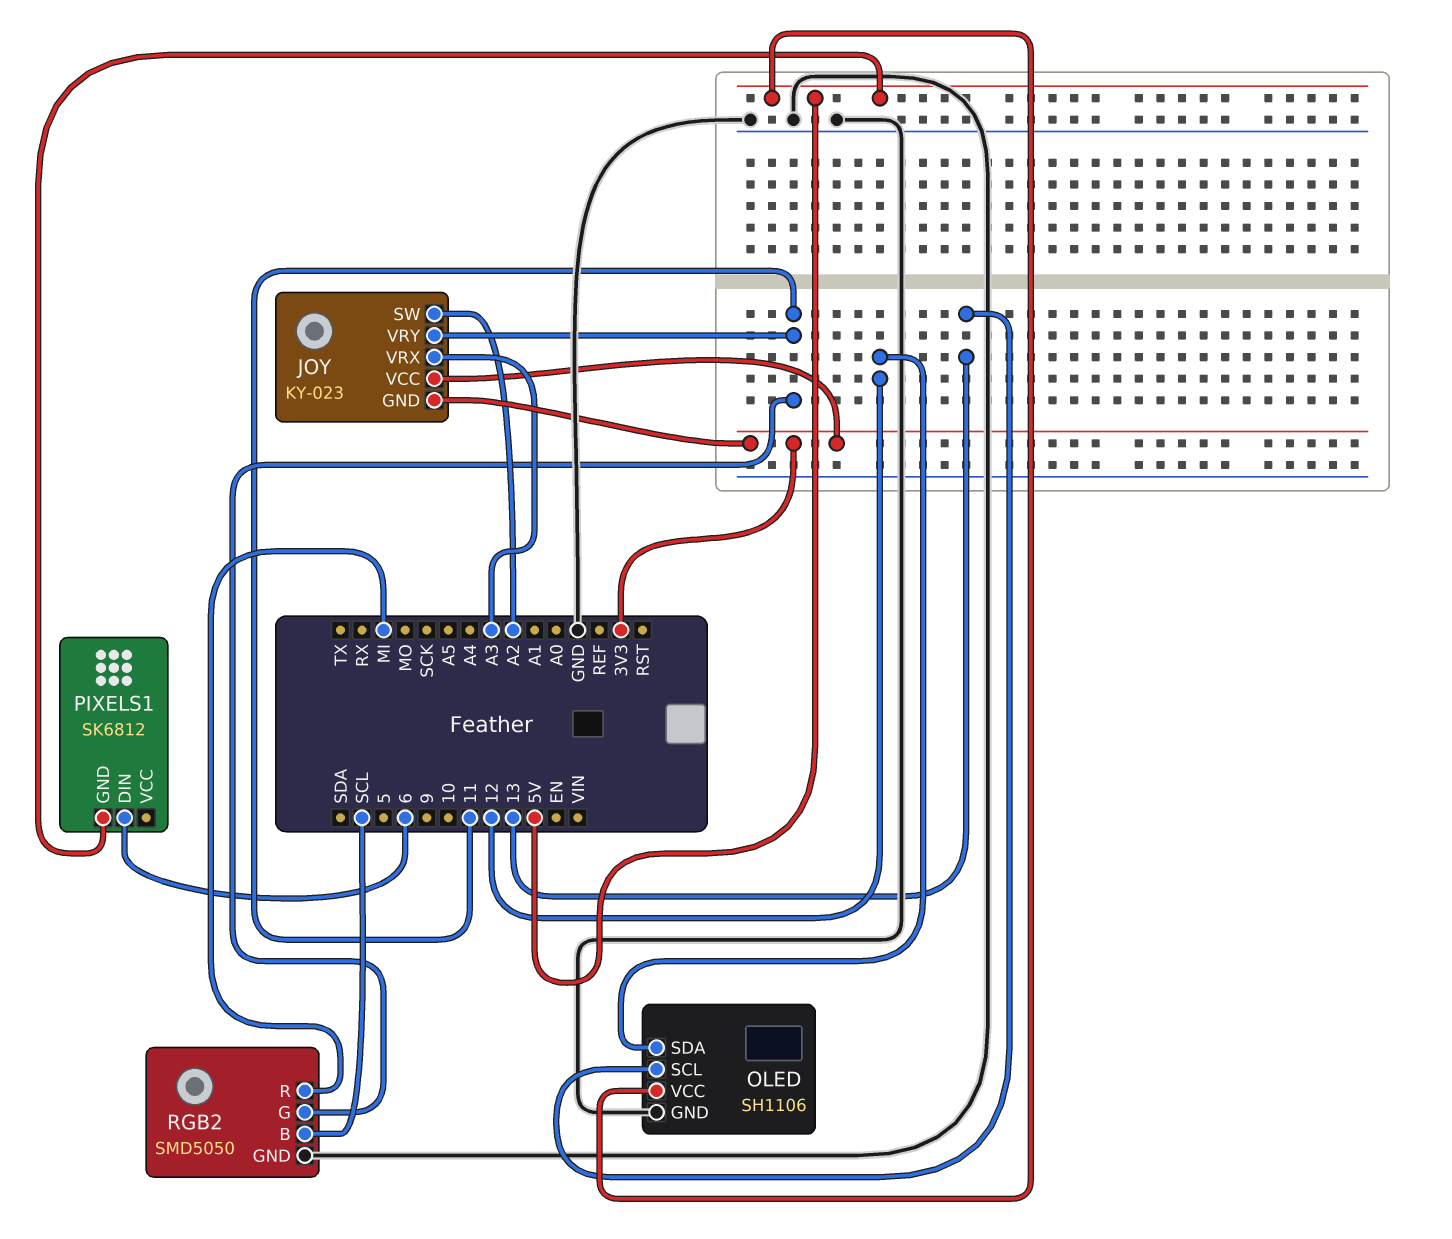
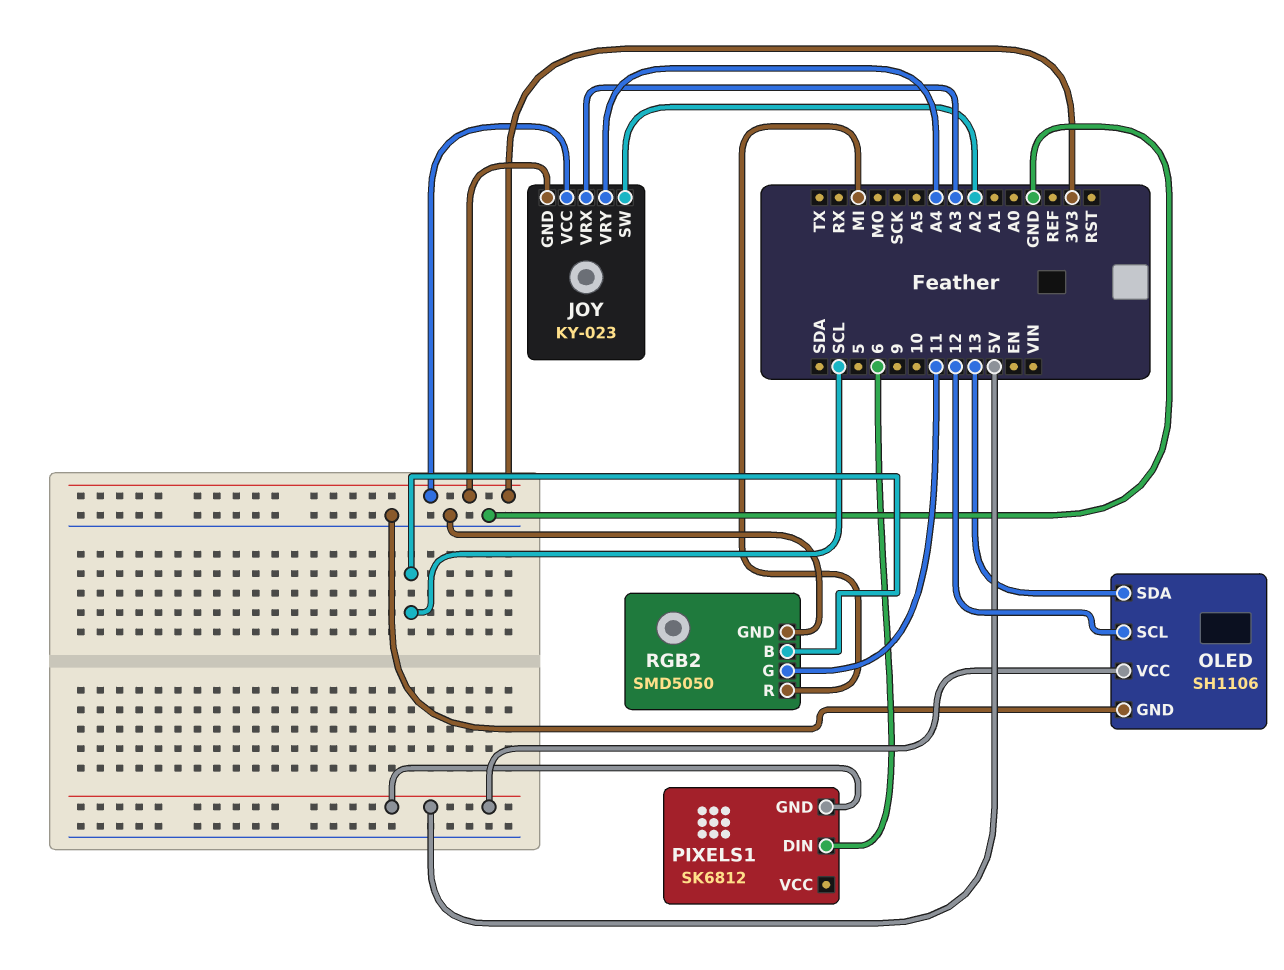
JOY pin VRY: 11 -> A4
OLED pin SCL: 13 -> 12
OLED pin SDA: 12 -> 13

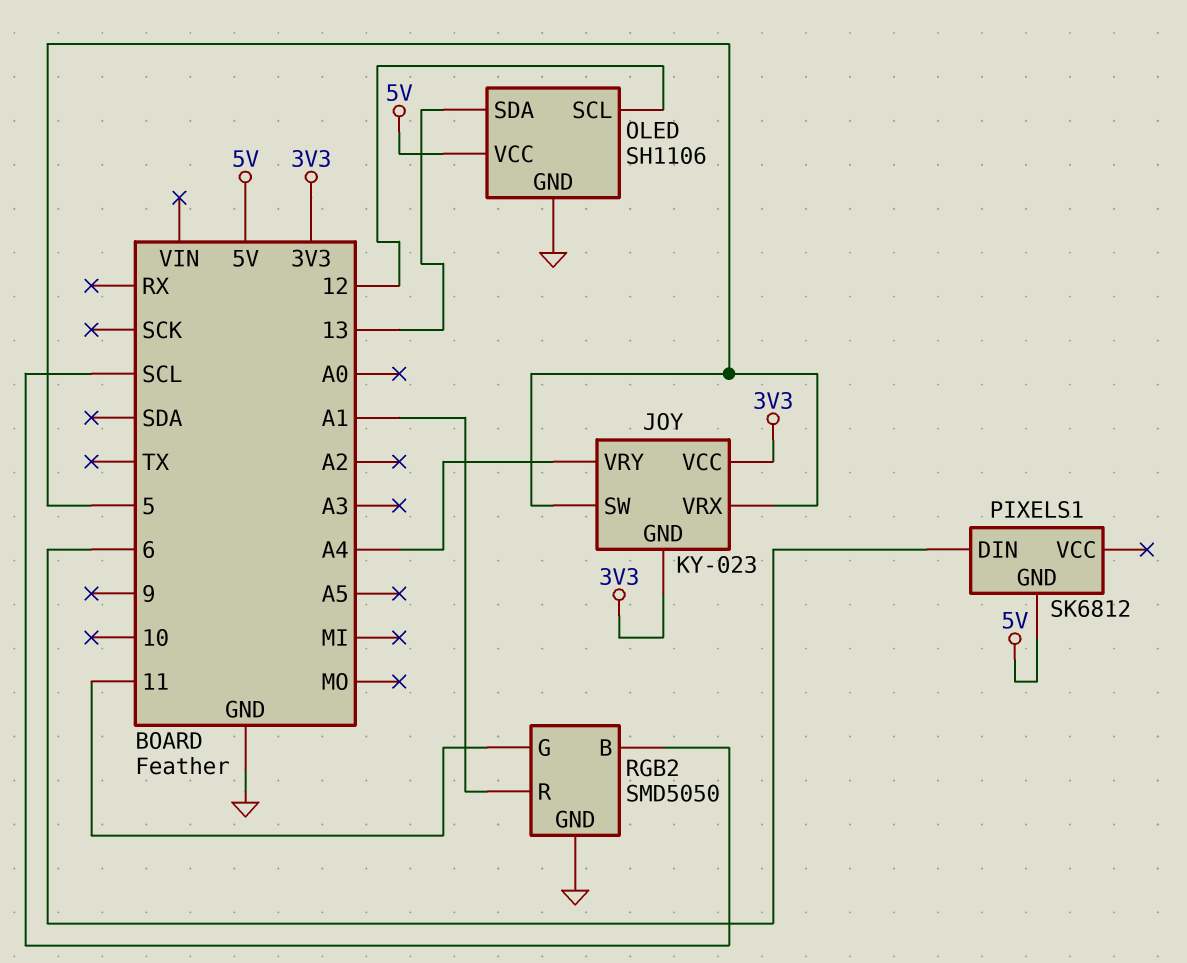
JOY pin SW: A2 -> 5
JOY pin VRX: A3 -> 5
RGB2 pin R: MI -> A1

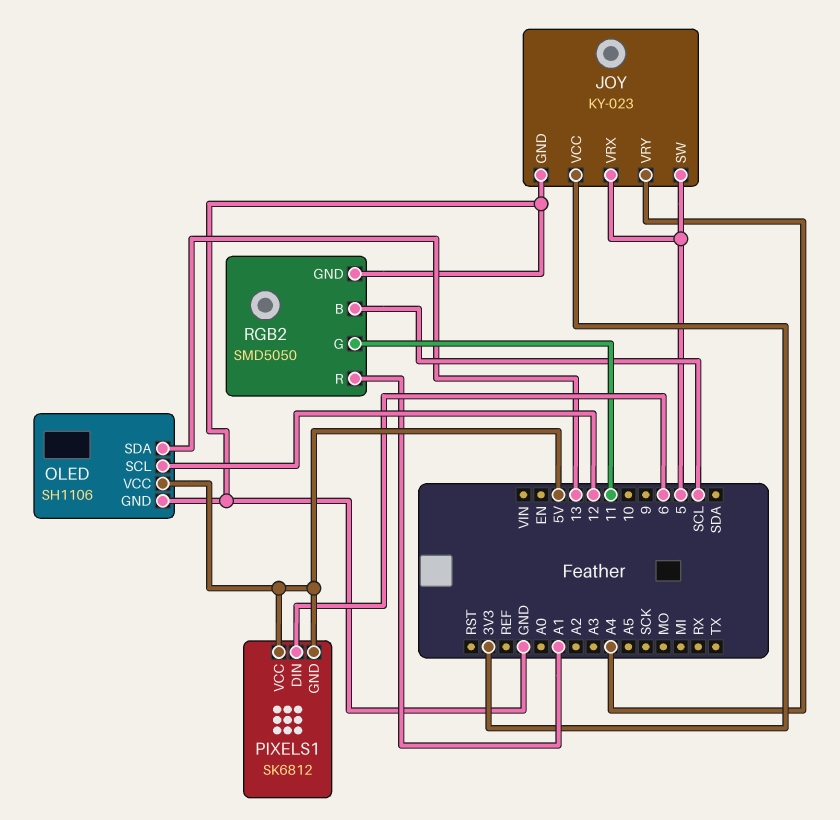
JOY pin GND: 3V3 -> GND
PIXELS1 pin VCC: none -> 5V

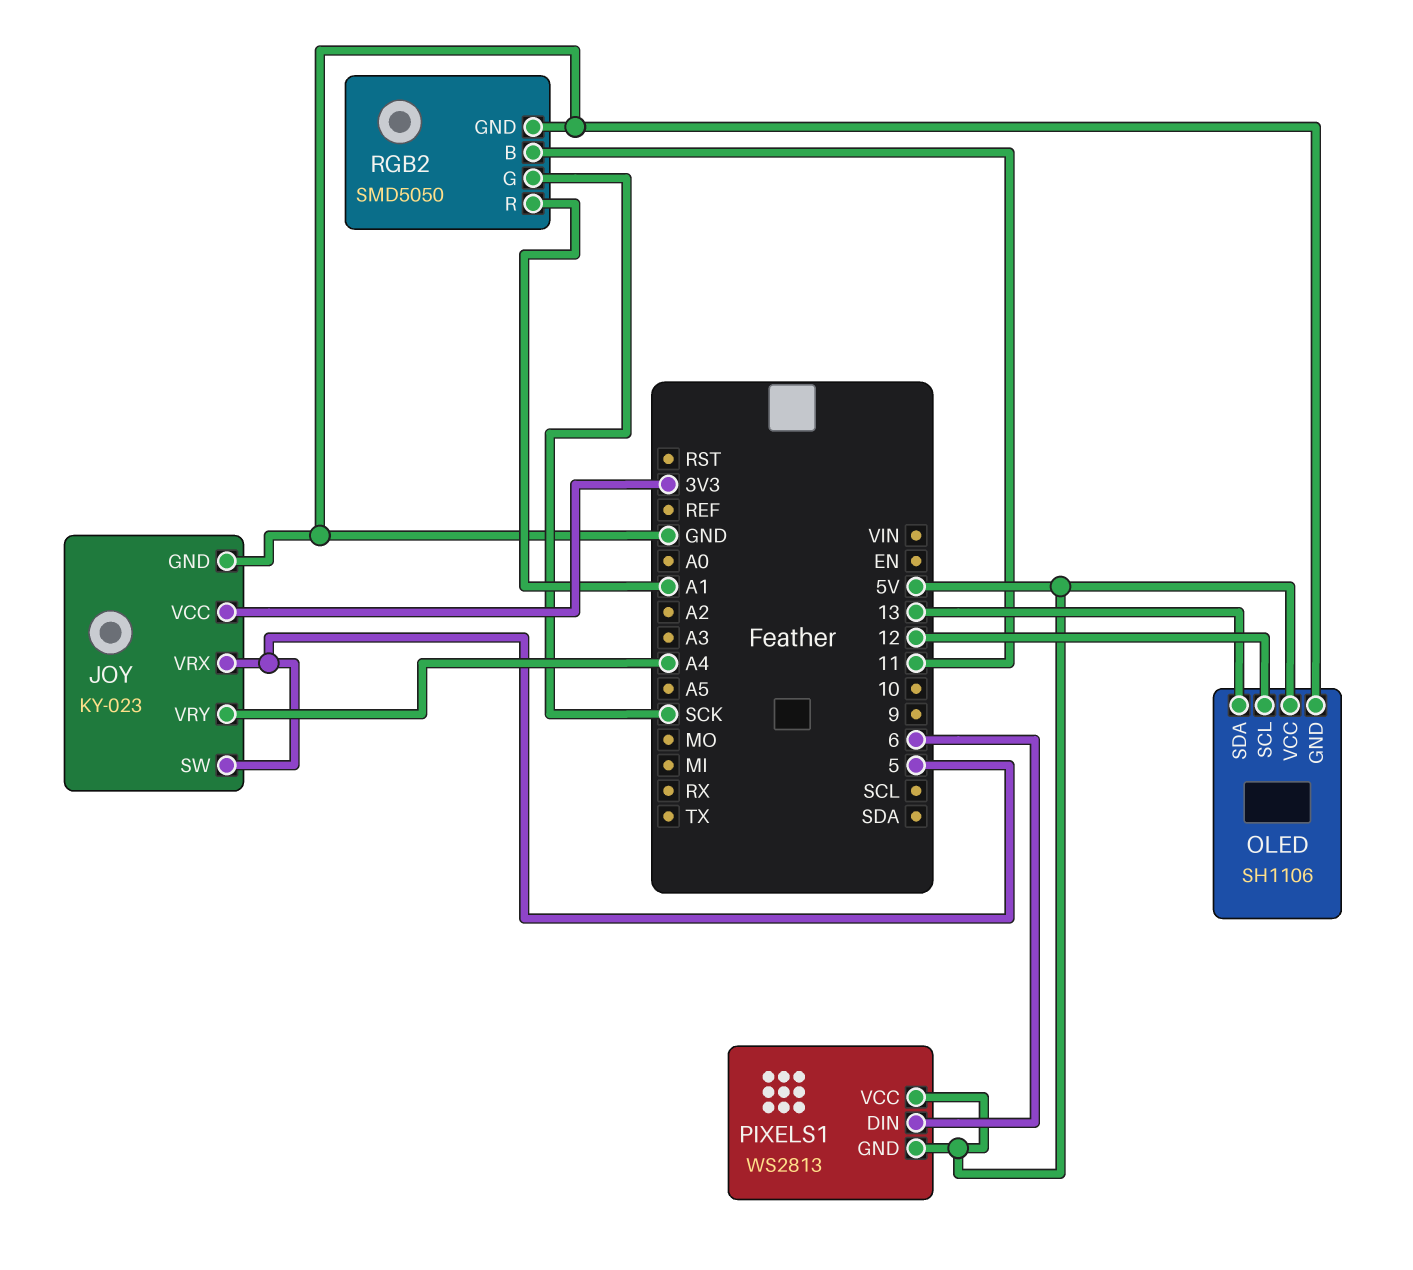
PIXELS1: SK6812 -> WS2813
RGB2 pin B: SCL -> 11
RGB2 pin G: 11 -> SCK

